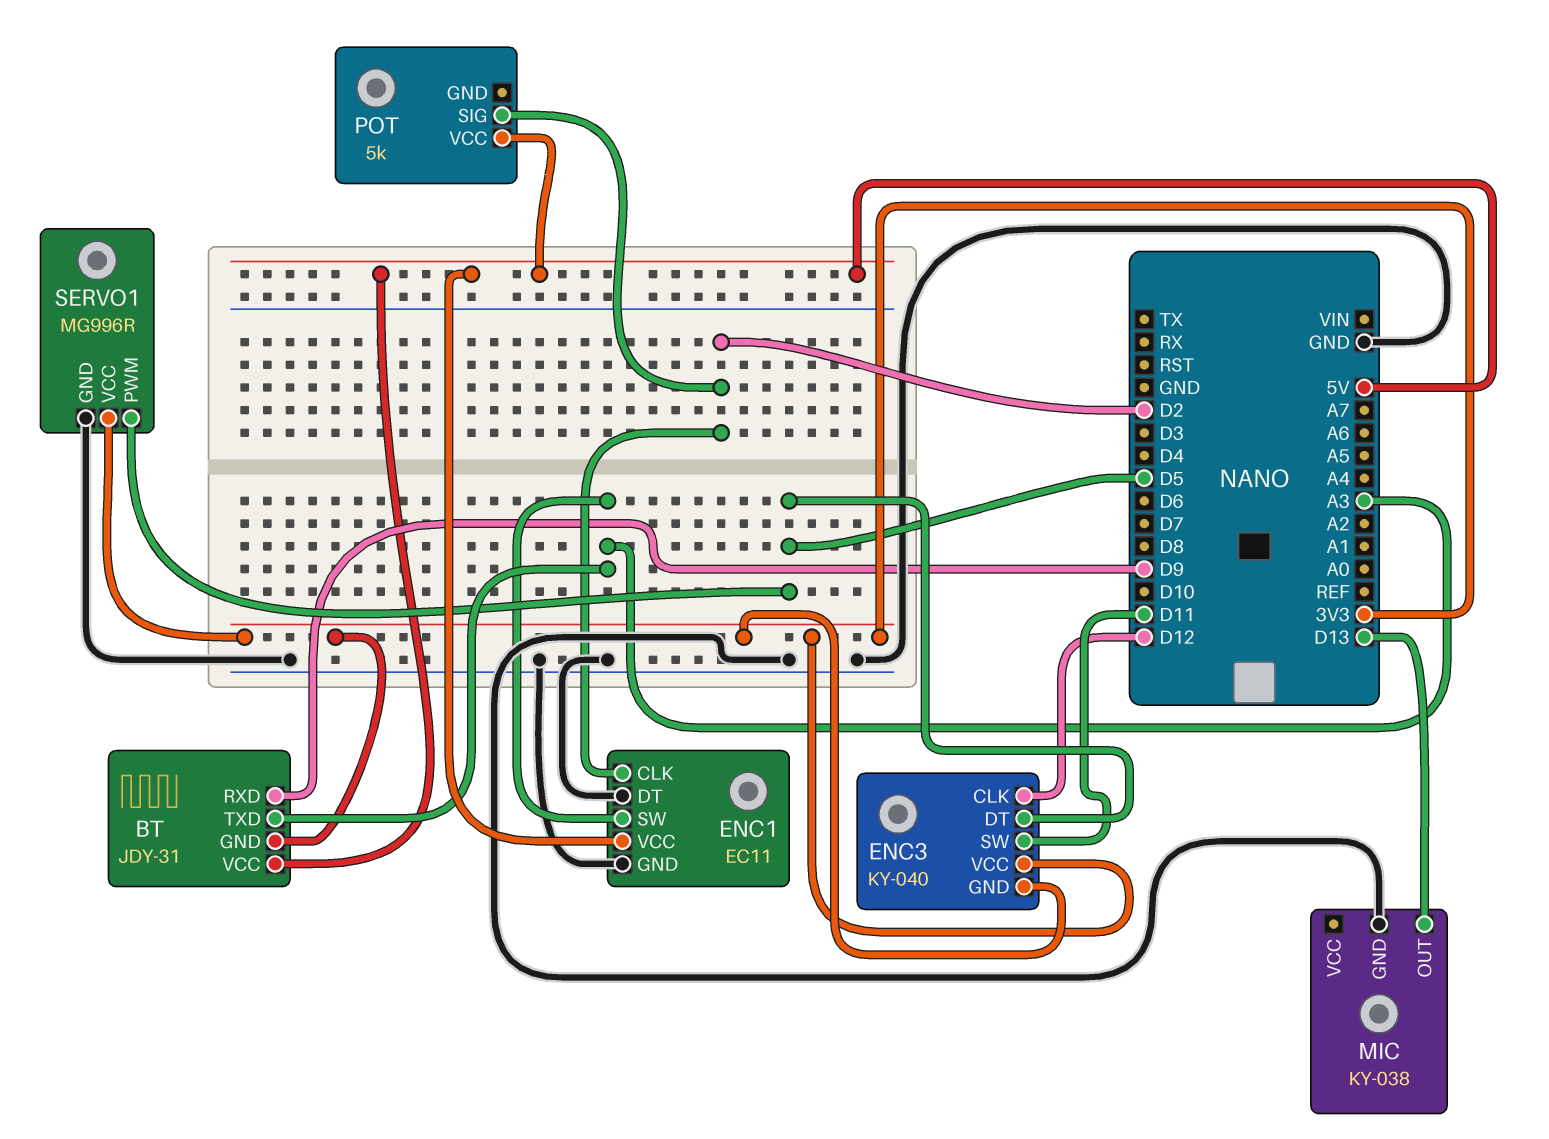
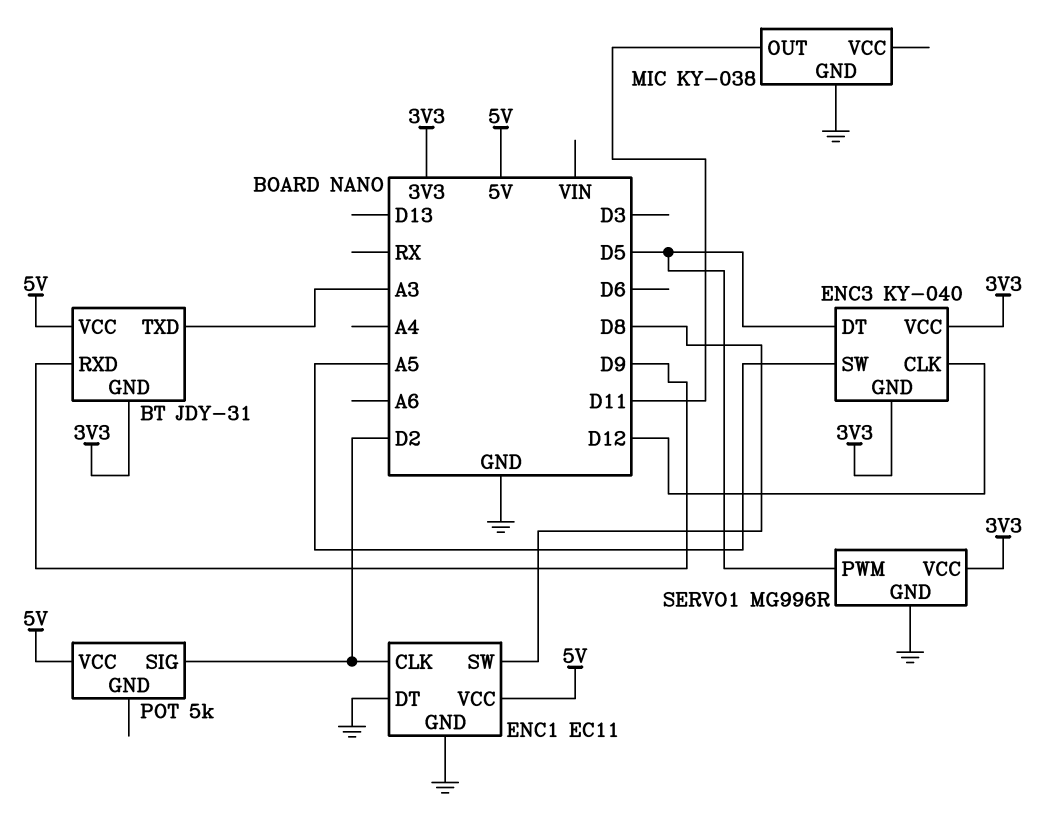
ENC1 pin SW: A3 -> D8
ENC3 pin SW: D11 -> A5
MIC pin OUT: D13 -> D11

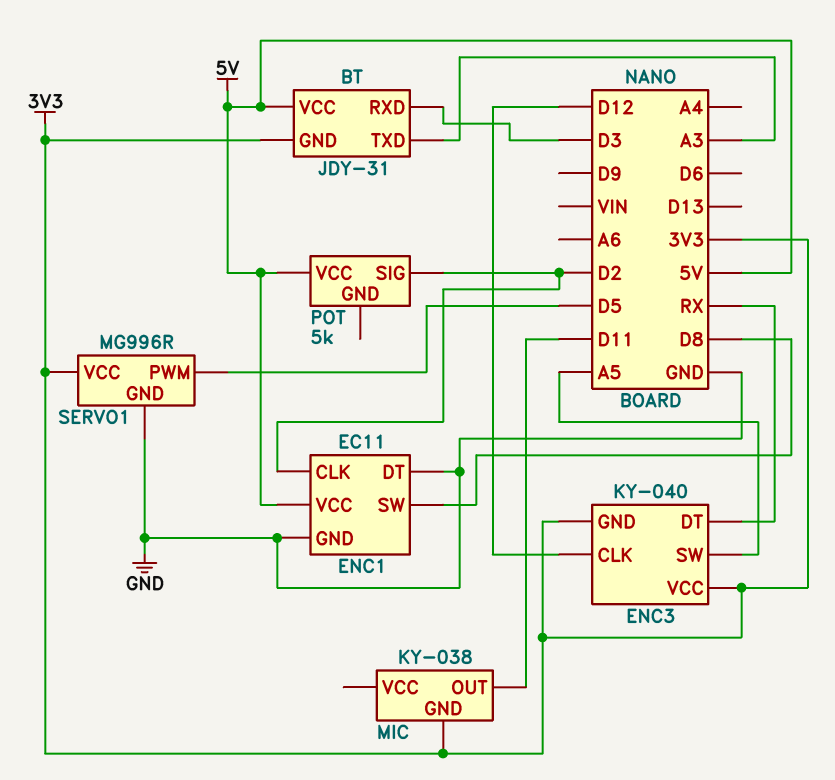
BT pin RXD: D9 -> D3
ENC3 pin DT: D5 -> RX
MIC pin GND: GND -> 3V3

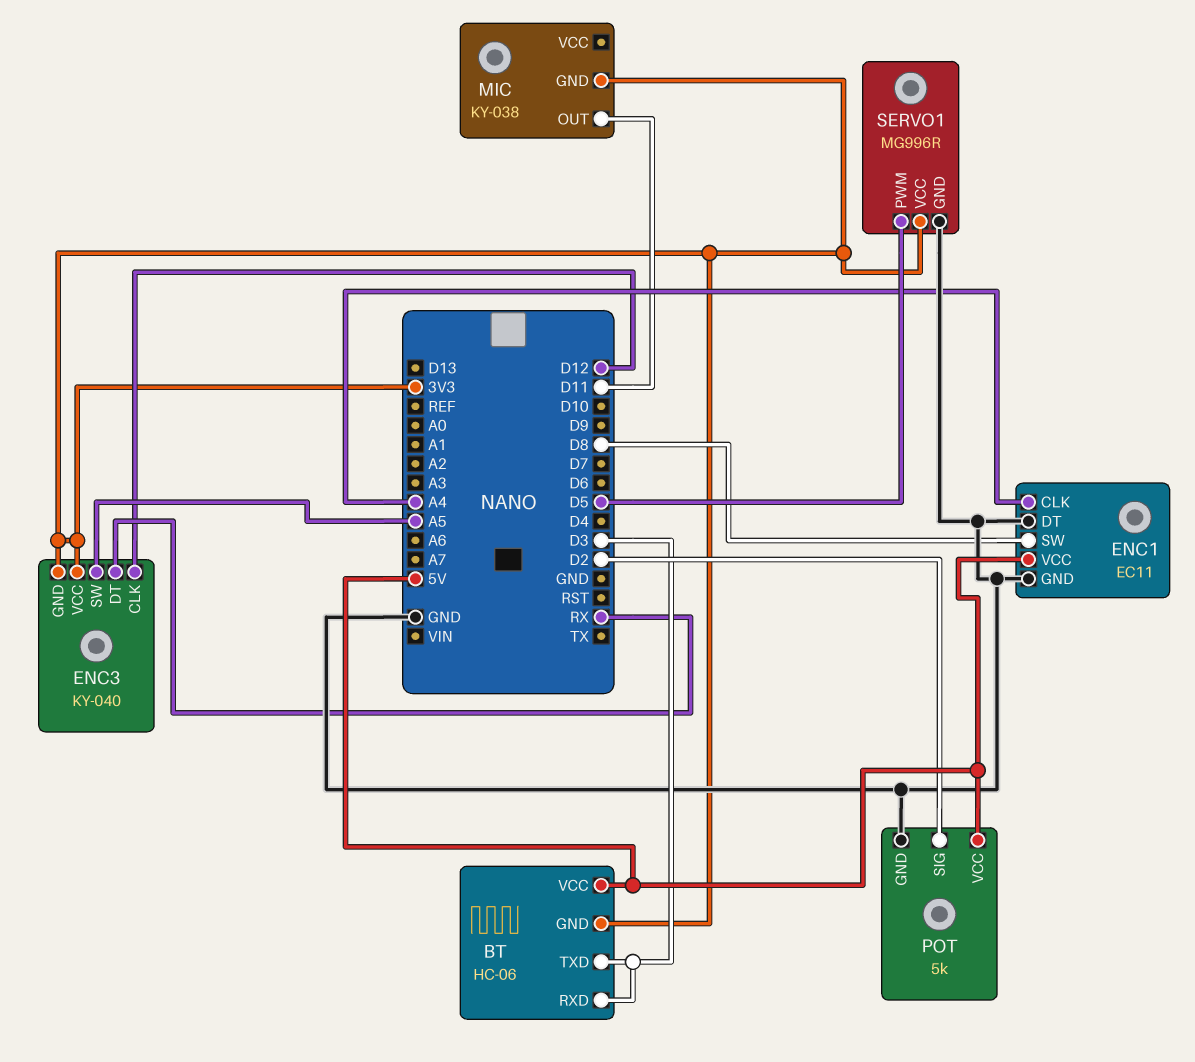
BT: JDY-31 -> HC-06
BT pin TXD: A3 -> D3
ENC1 pin CLK: D2 -> A4
POT pin GND: none -> GND

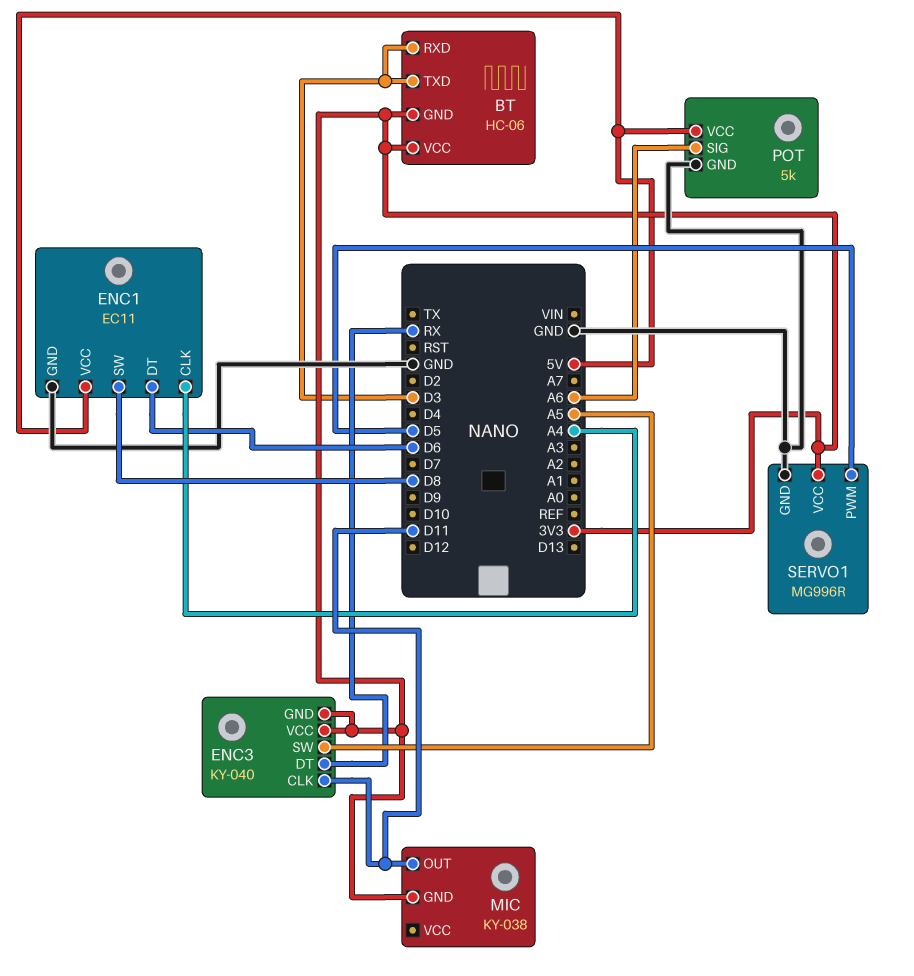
BT pin VCC: 5V -> 3V3
ENC1 pin DT: GND -> D6
ENC3 pin CLK: D12 -> D11
POT pin SIG: D2 -> A6

